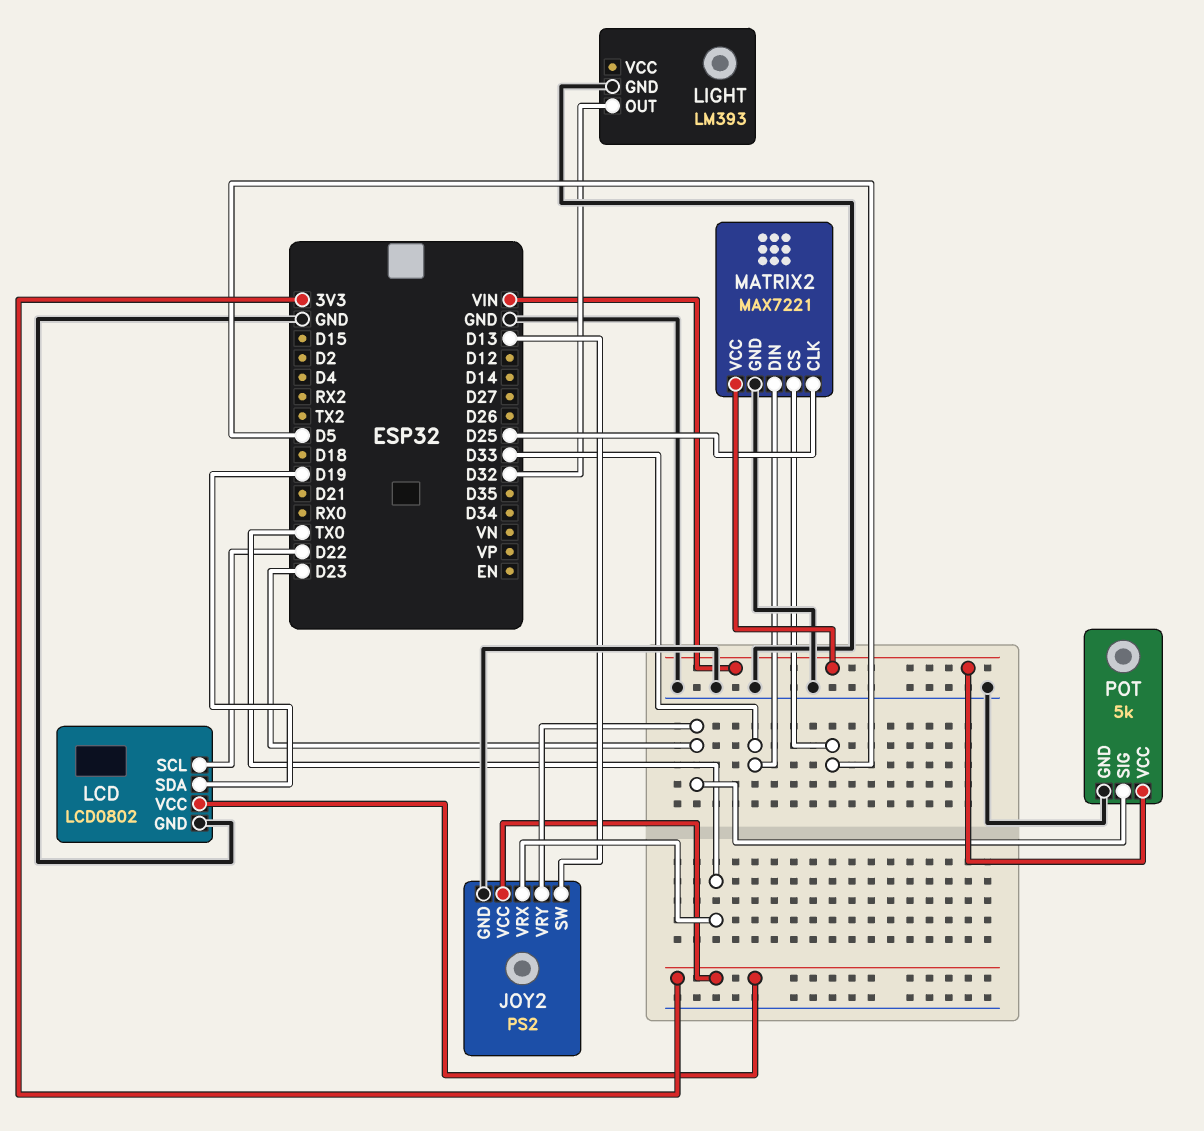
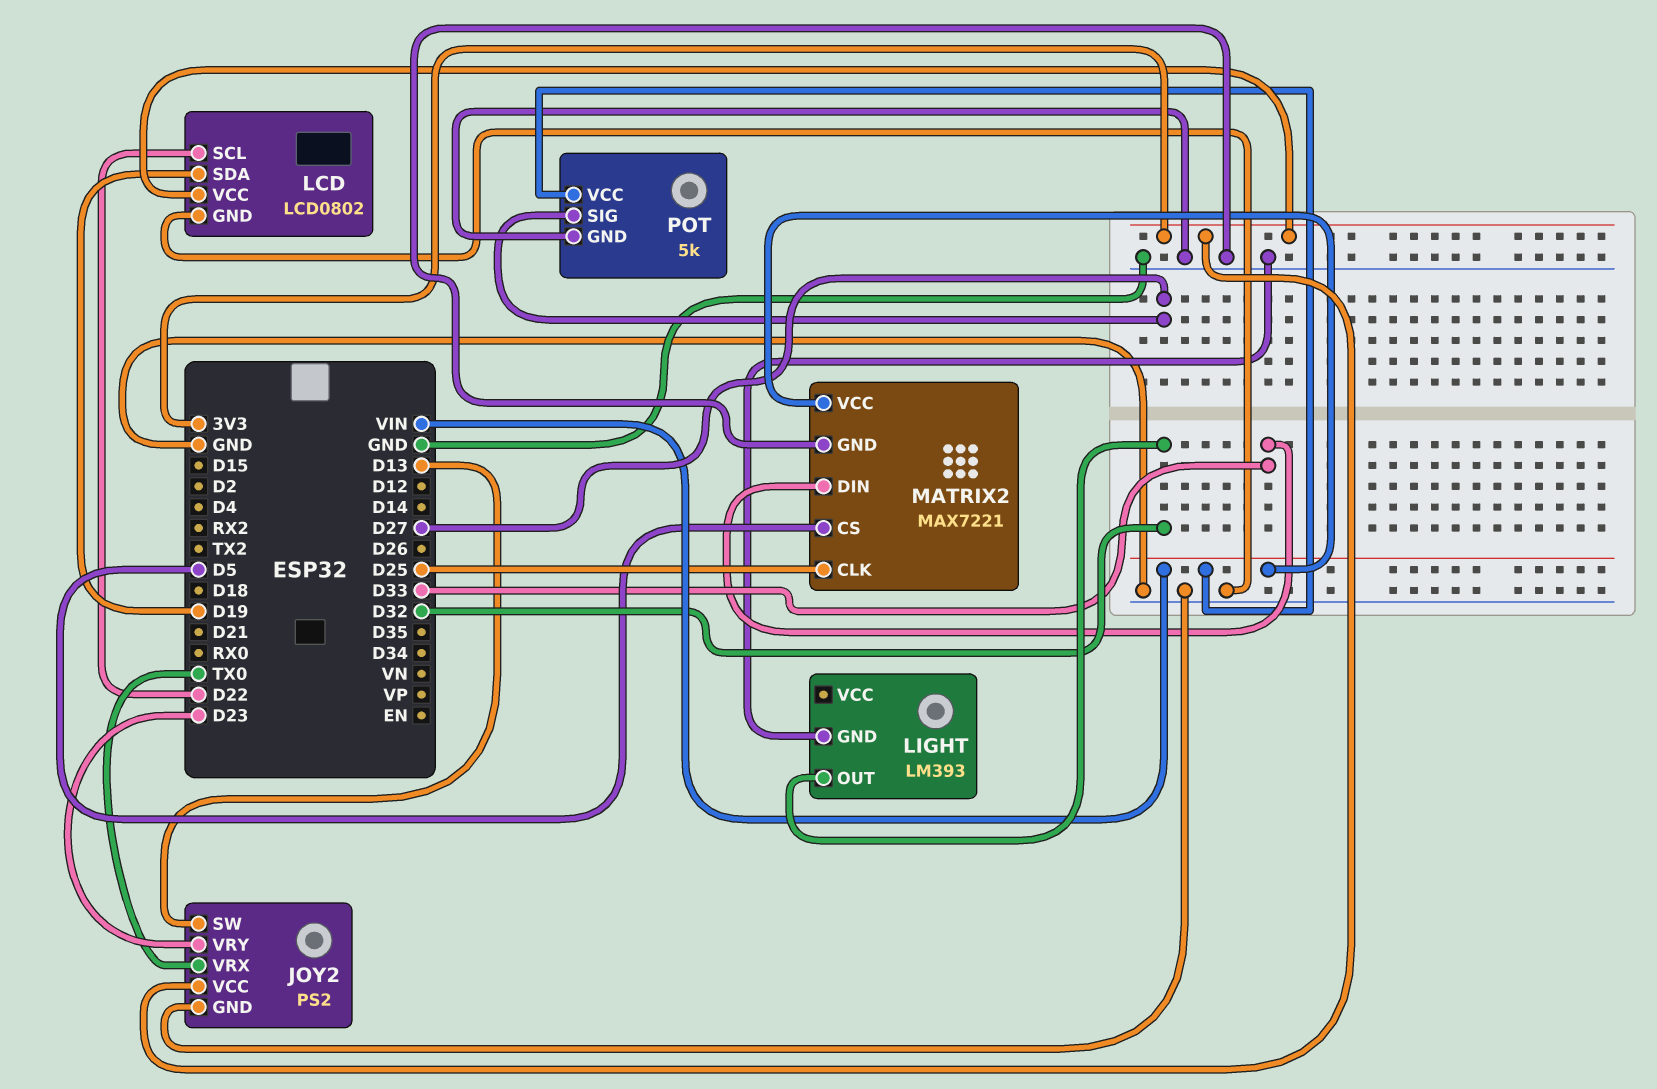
POT pin SIG: D23 -> D27

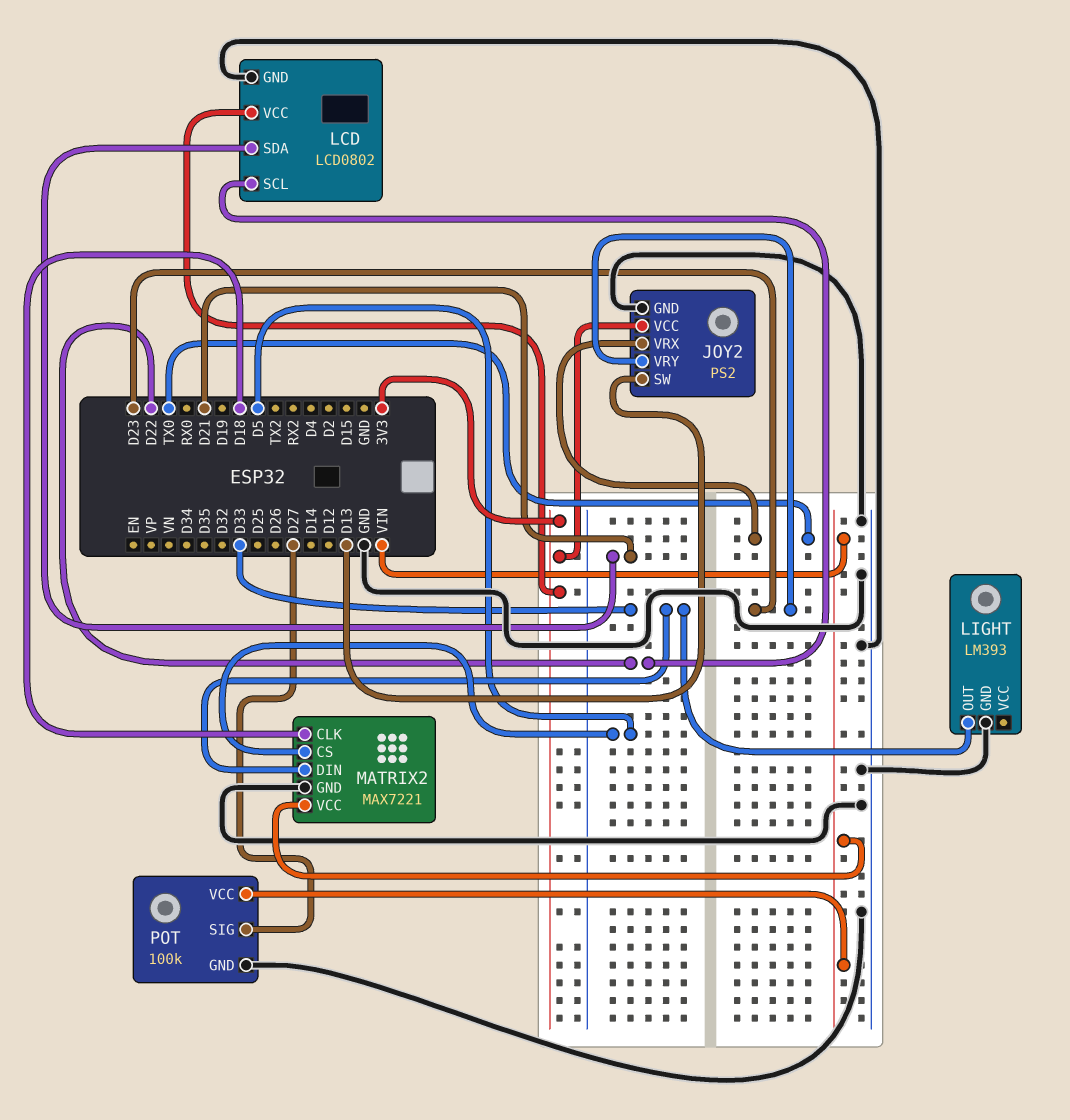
LCD pin SDA: D19 -> D21
LIGHT pin OUT: D32 -> D33
MATRIX2 pin CLK: D25 -> D18
POT: 5k -> 100k

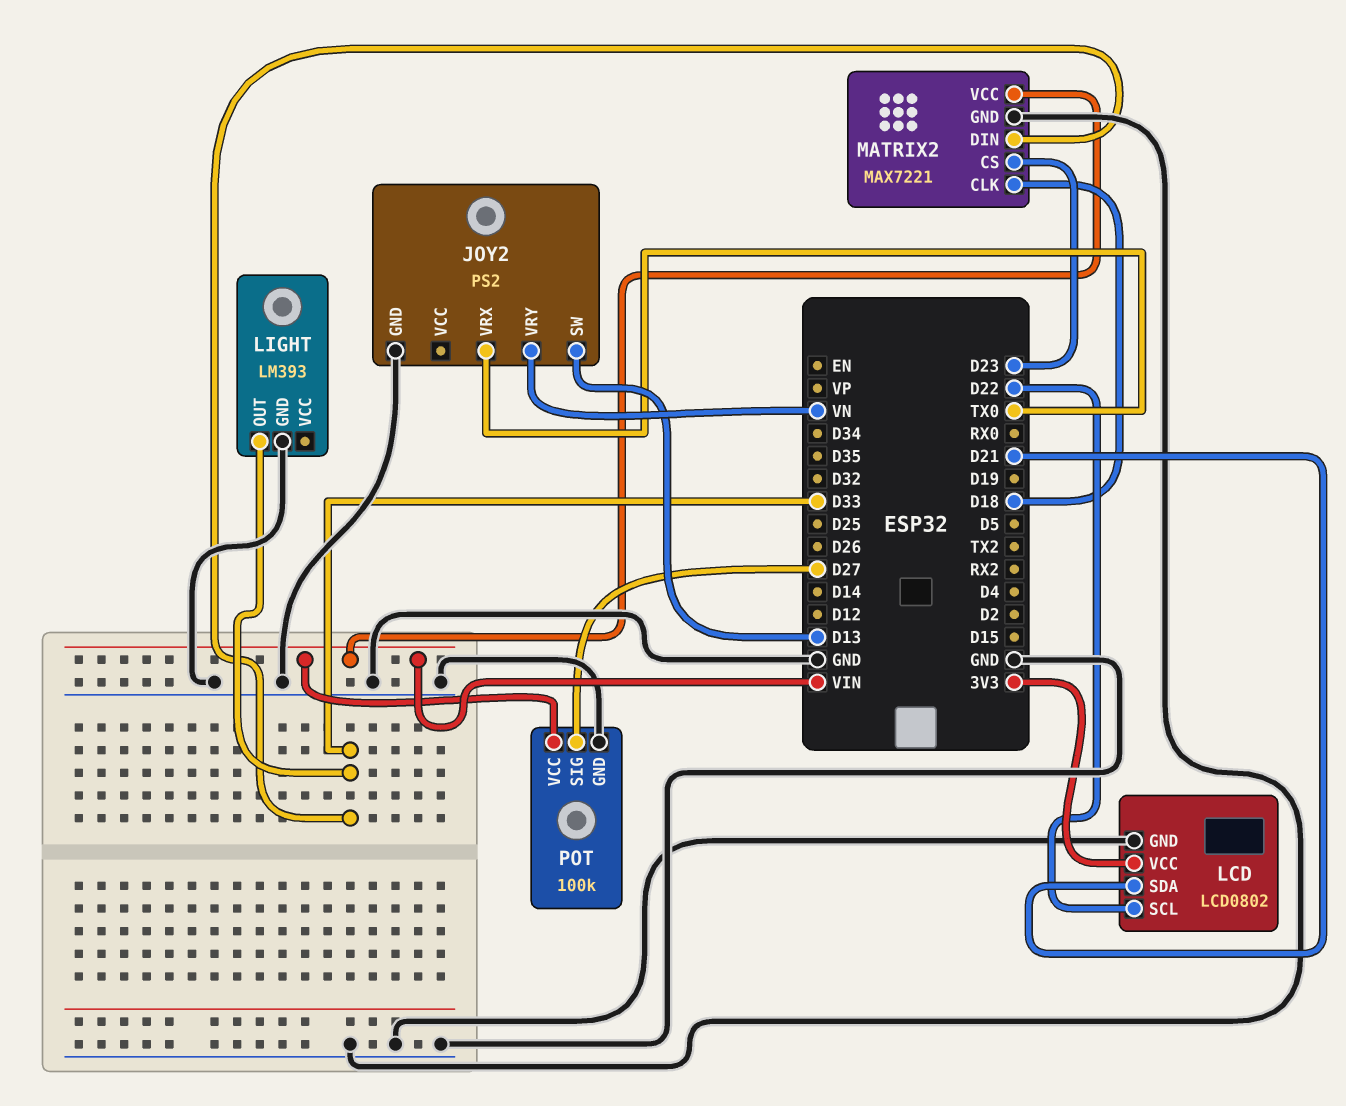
JOY2 pin VCC: 3V3 -> none
JOY2 pin VRY: D23 -> VN
MATRIX2 pin CS: D5 -> D23

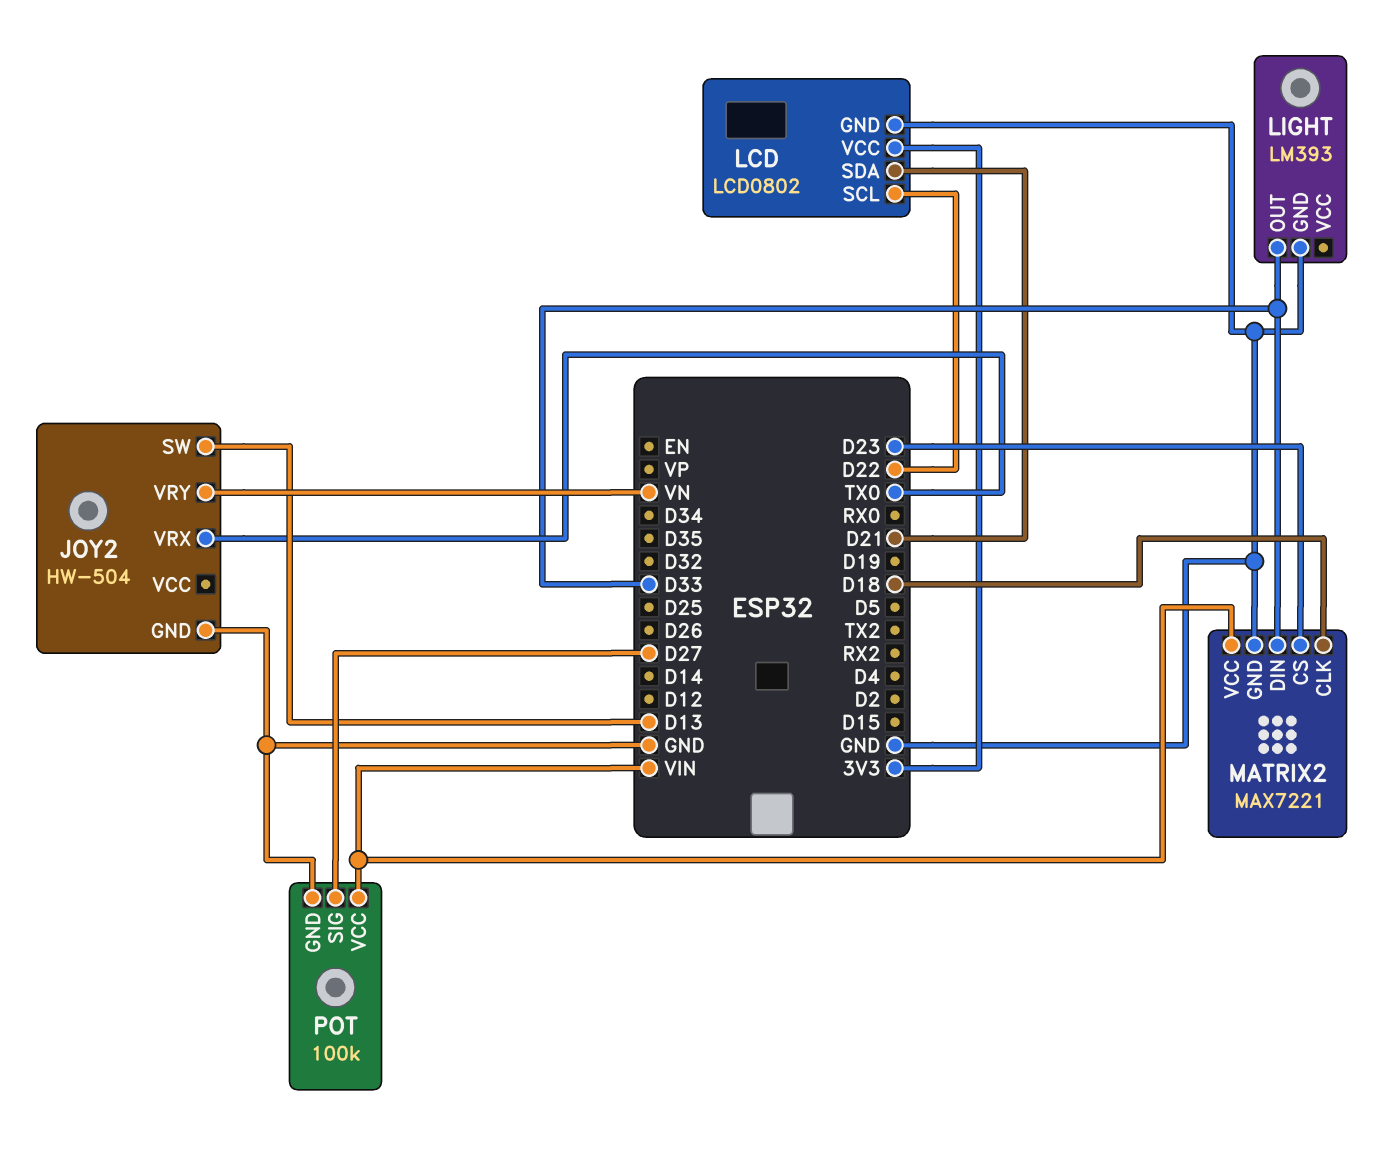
JOY2: PS2 -> HW-504

